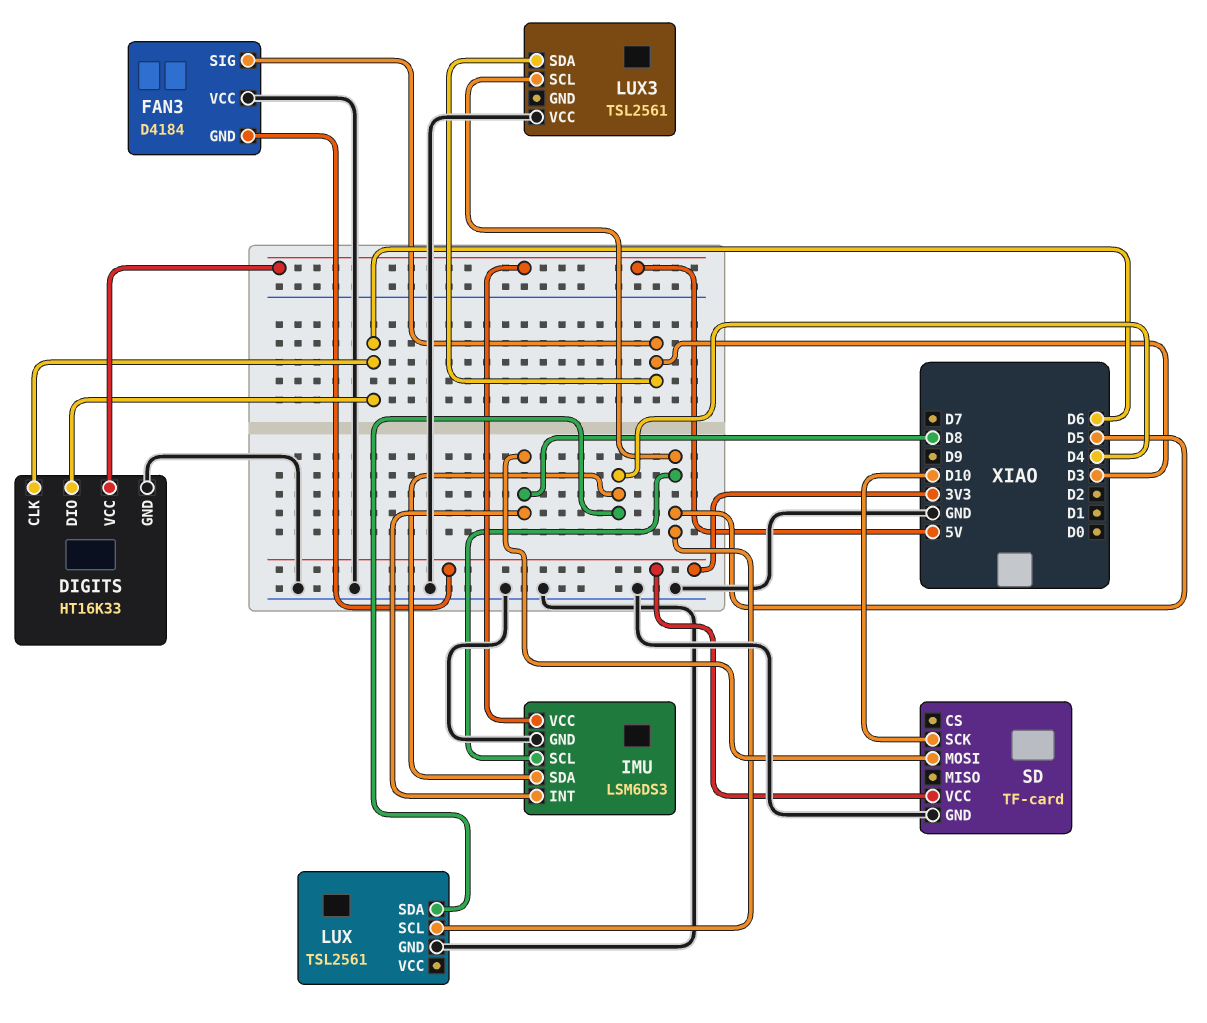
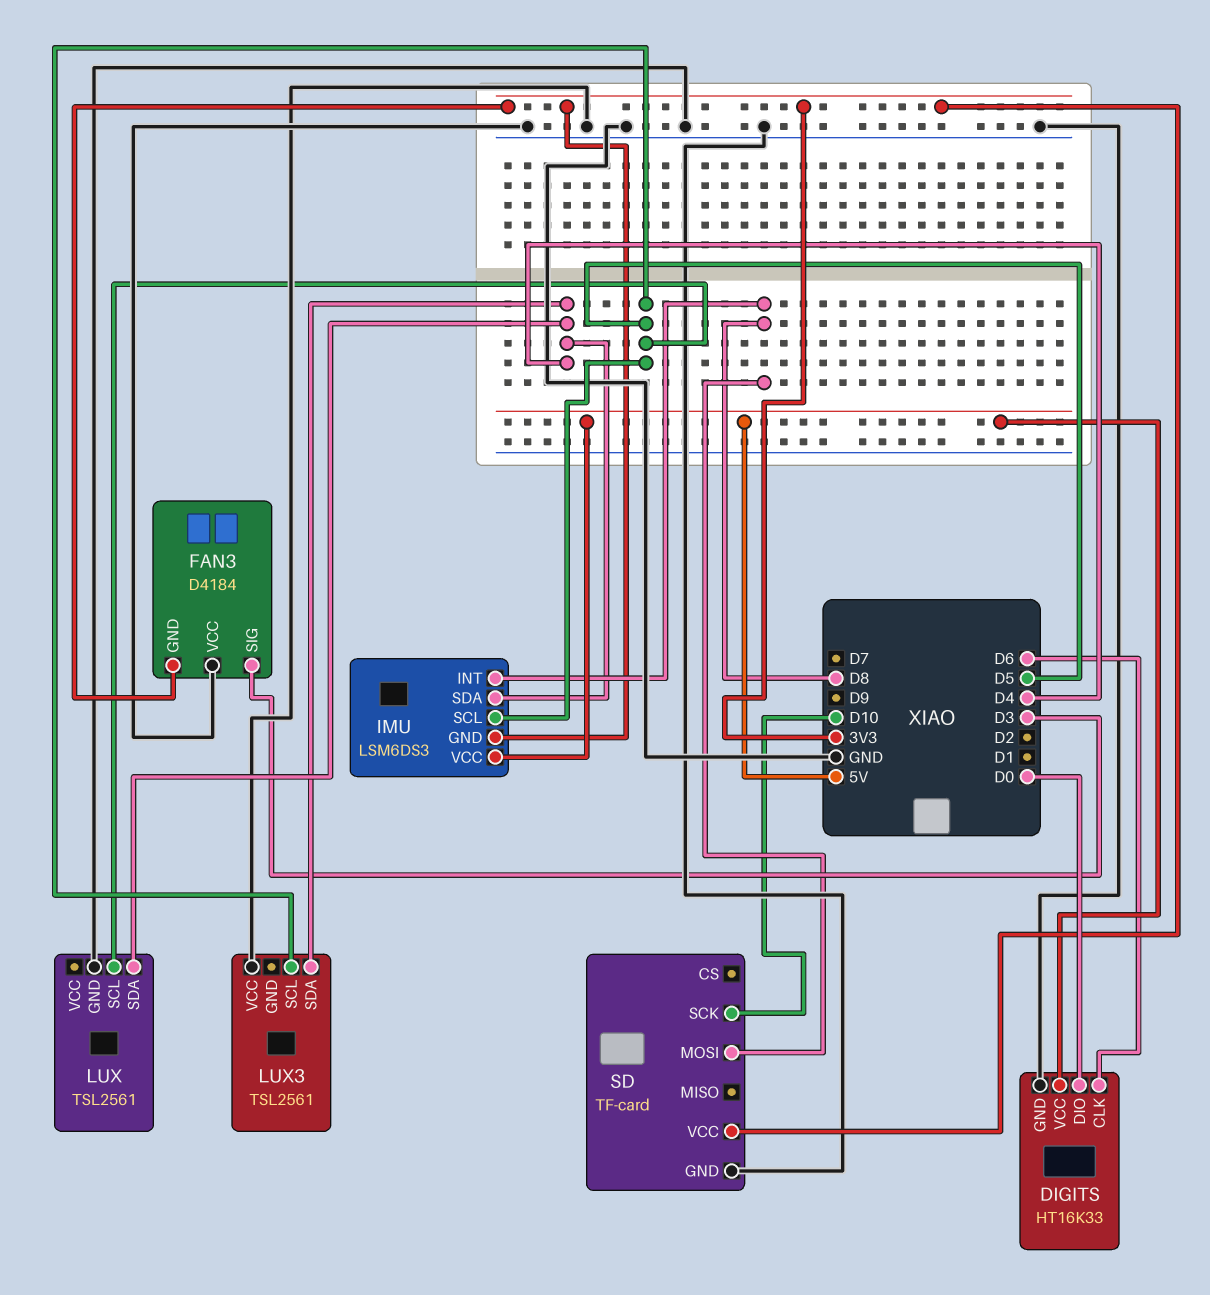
DIGITS pin DIO: D6 -> D0
IMU pin GND: GND -> 3V3
LUX3 pin SDA: D3 -> D4

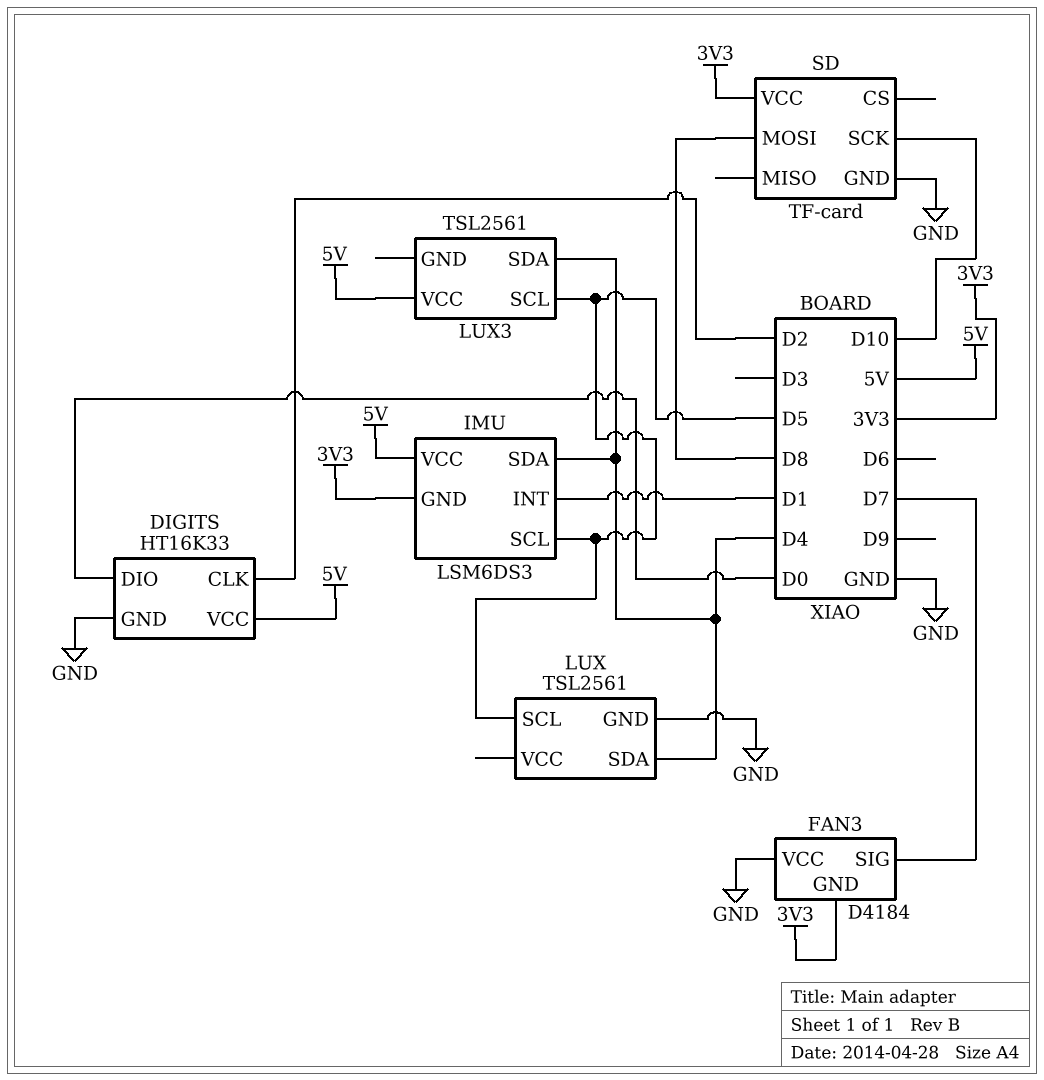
DIGITS pin CLK: D6 -> D2
FAN3 pin SIG: D3 -> D7
IMU pin INT: D8 -> D1
LUX3 pin VCC: GND -> 5V

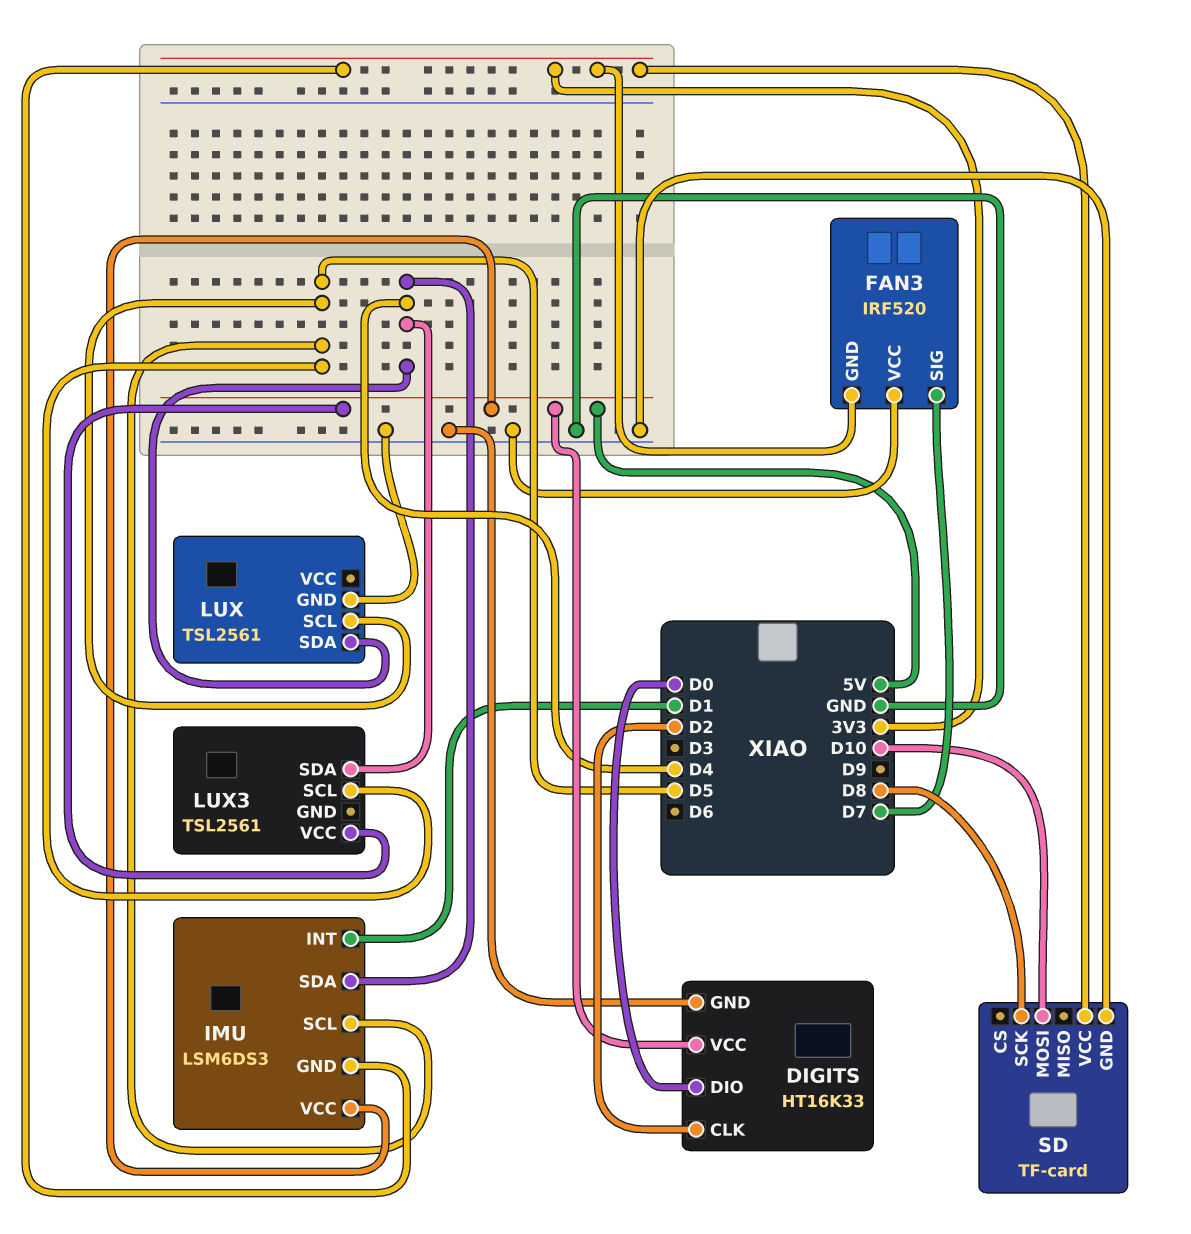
FAN3: D4184 -> IRF520
SD pin MOSI: D8 -> D10
SD pin SCK: D10 -> D8

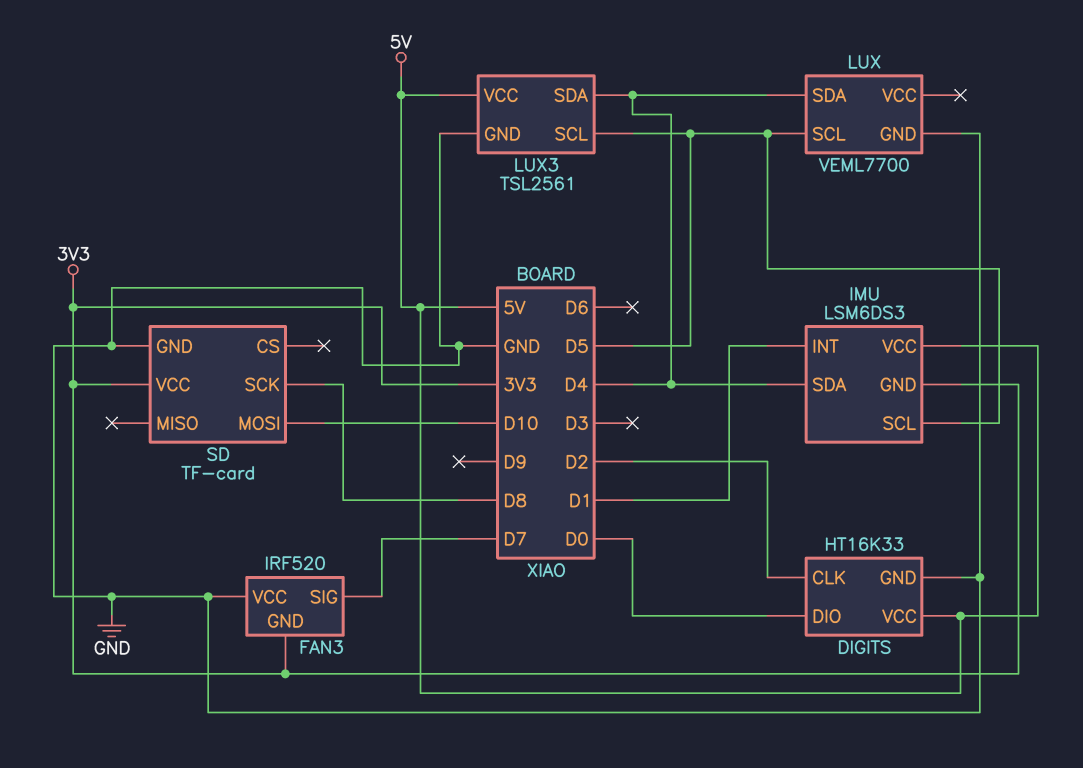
LUX: TSL2561 -> VEML7700
LUX3 pin GND: none -> GND

